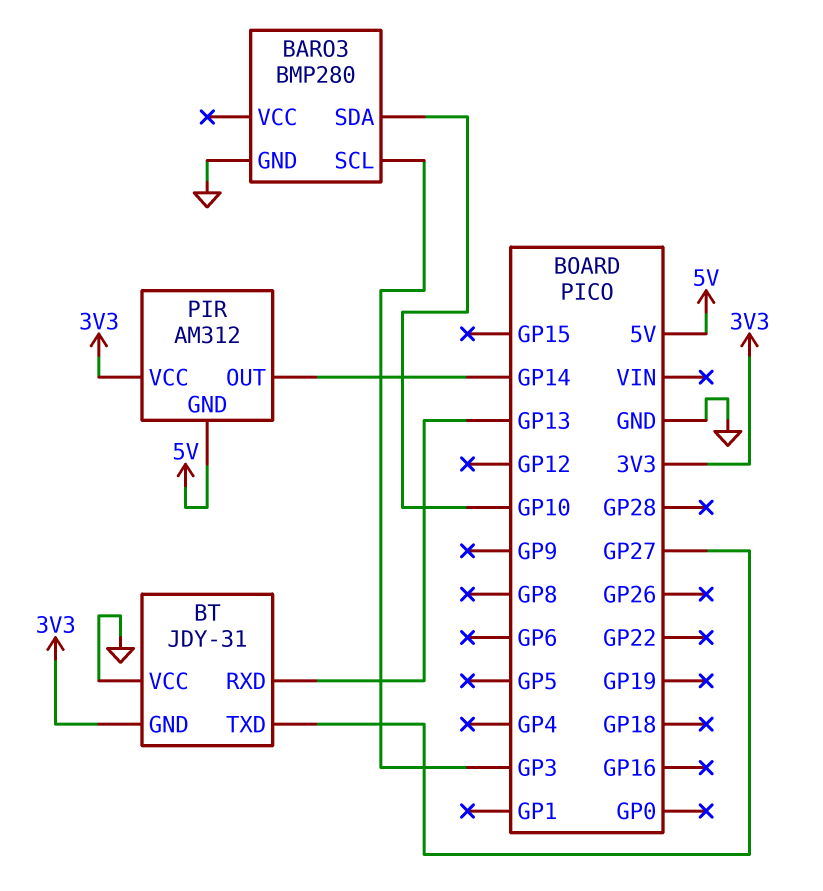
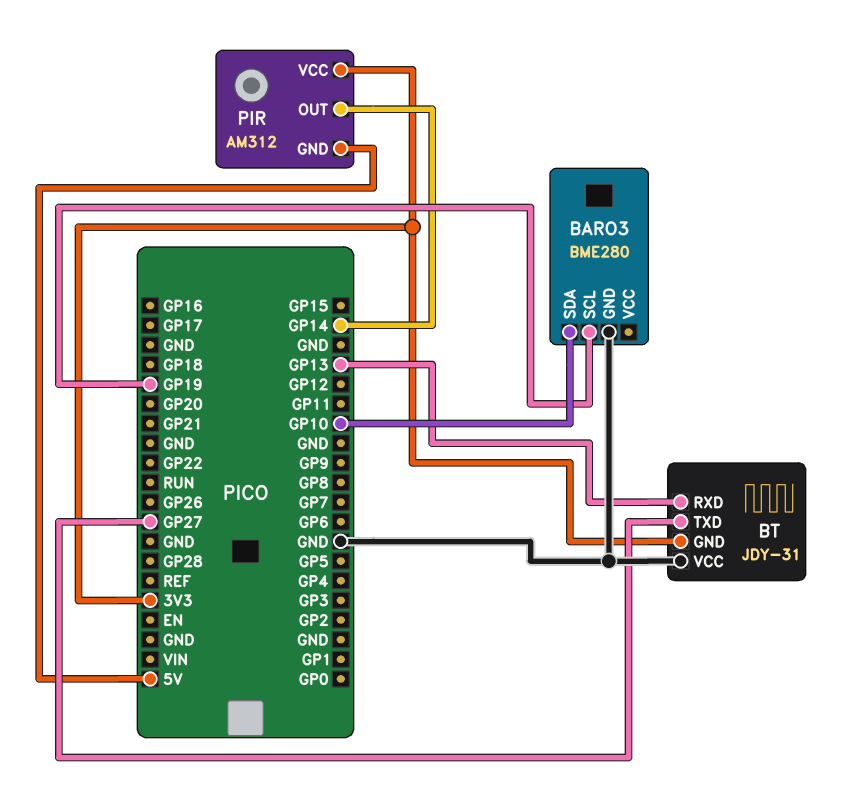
BARO3: BMP280 -> BME280
BARO3 pin SCL: GP3 -> GP19

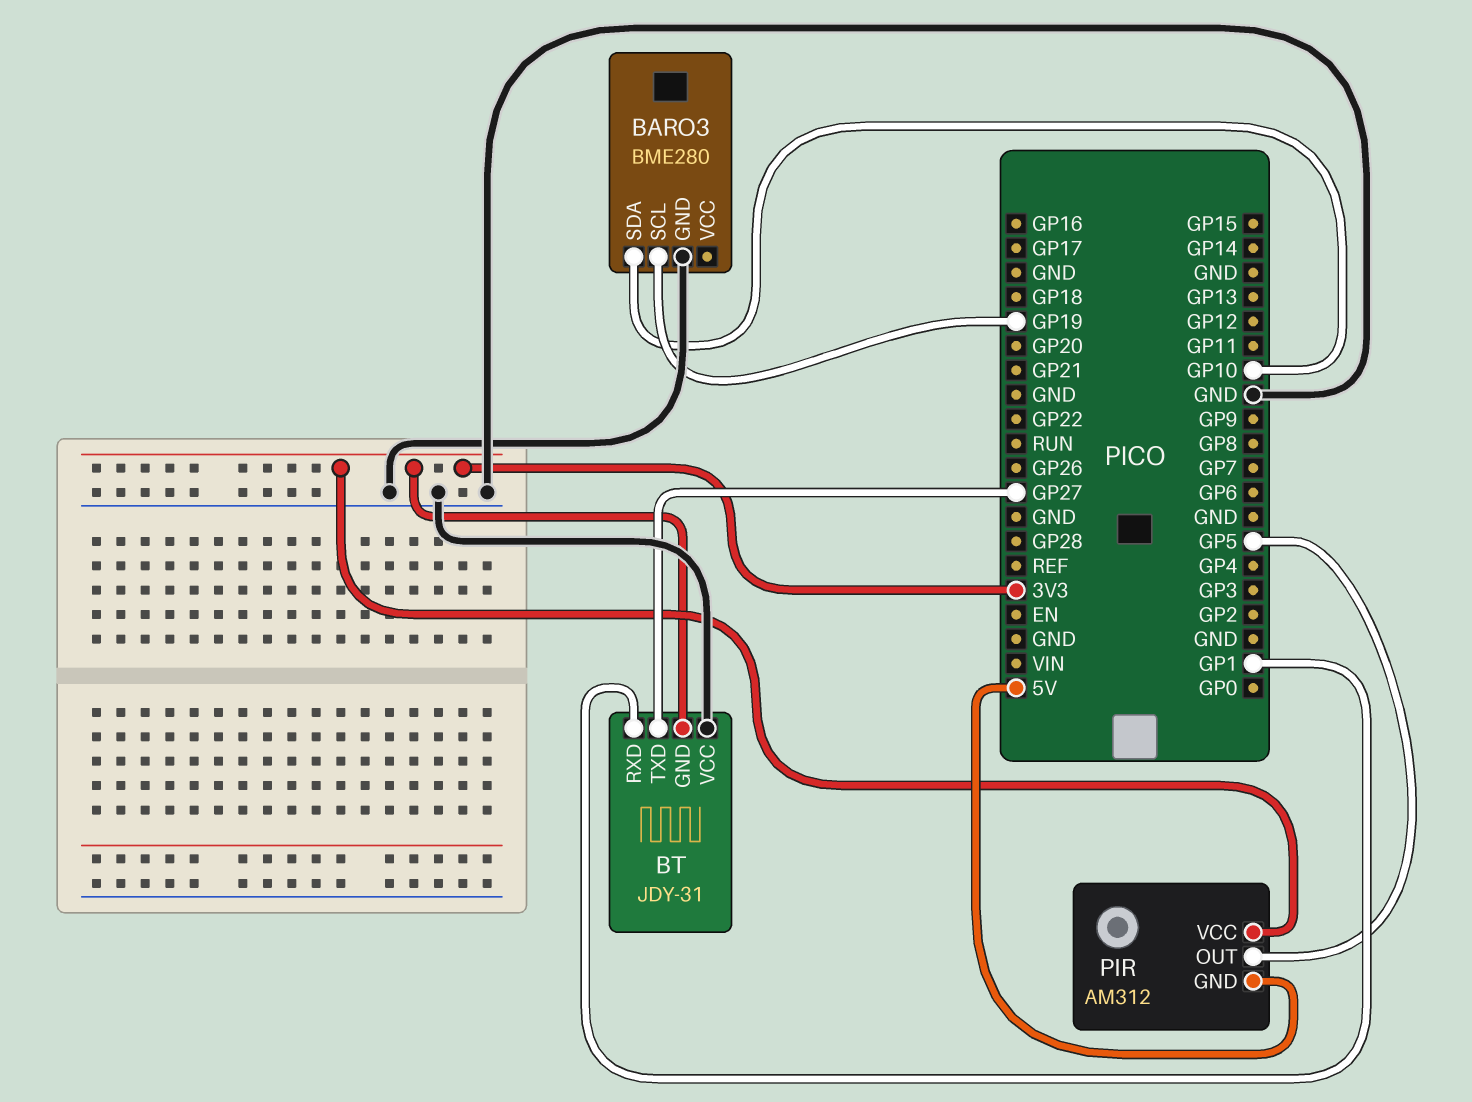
BT pin RXD: GP13 -> GP1
PIR pin OUT: GP14 -> GP5

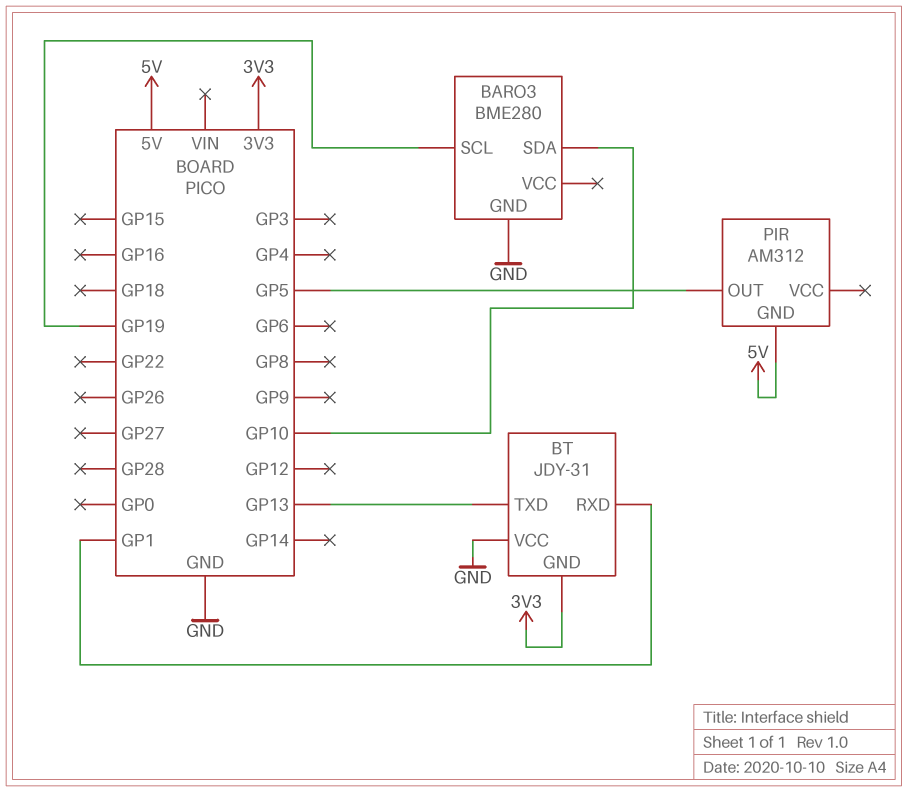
BT pin TXD: GP27 -> GP13
PIR pin VCC: 3V3 -> none

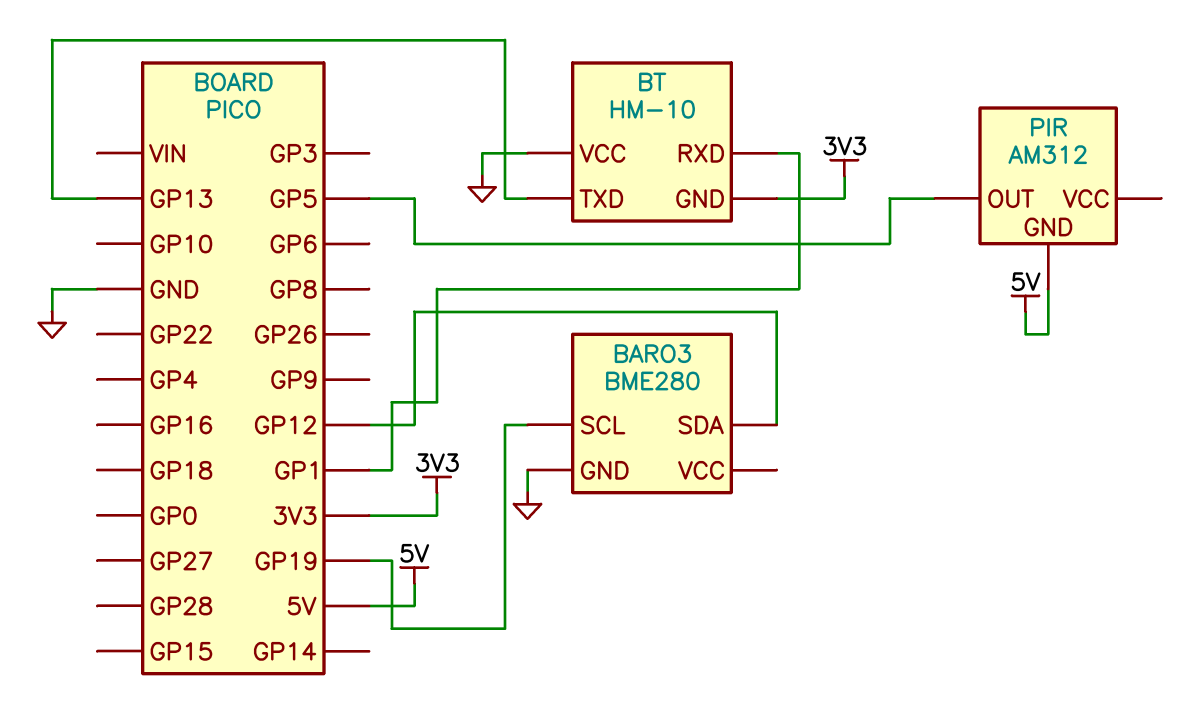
BARO3 pin SDA: GP10 -> GP12
BT: JDY-31 -> HM-10

